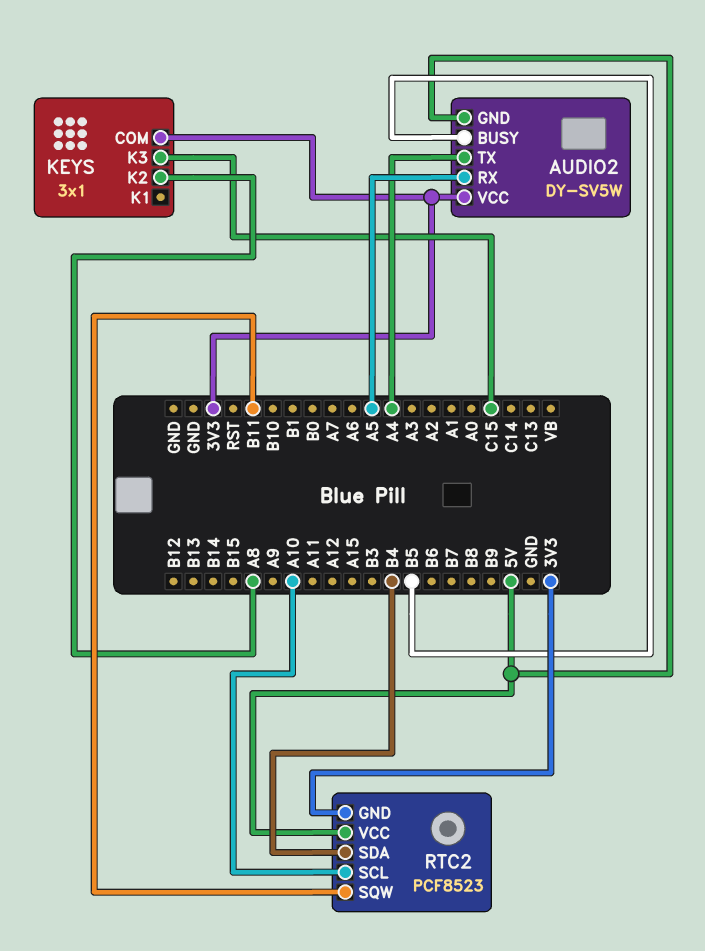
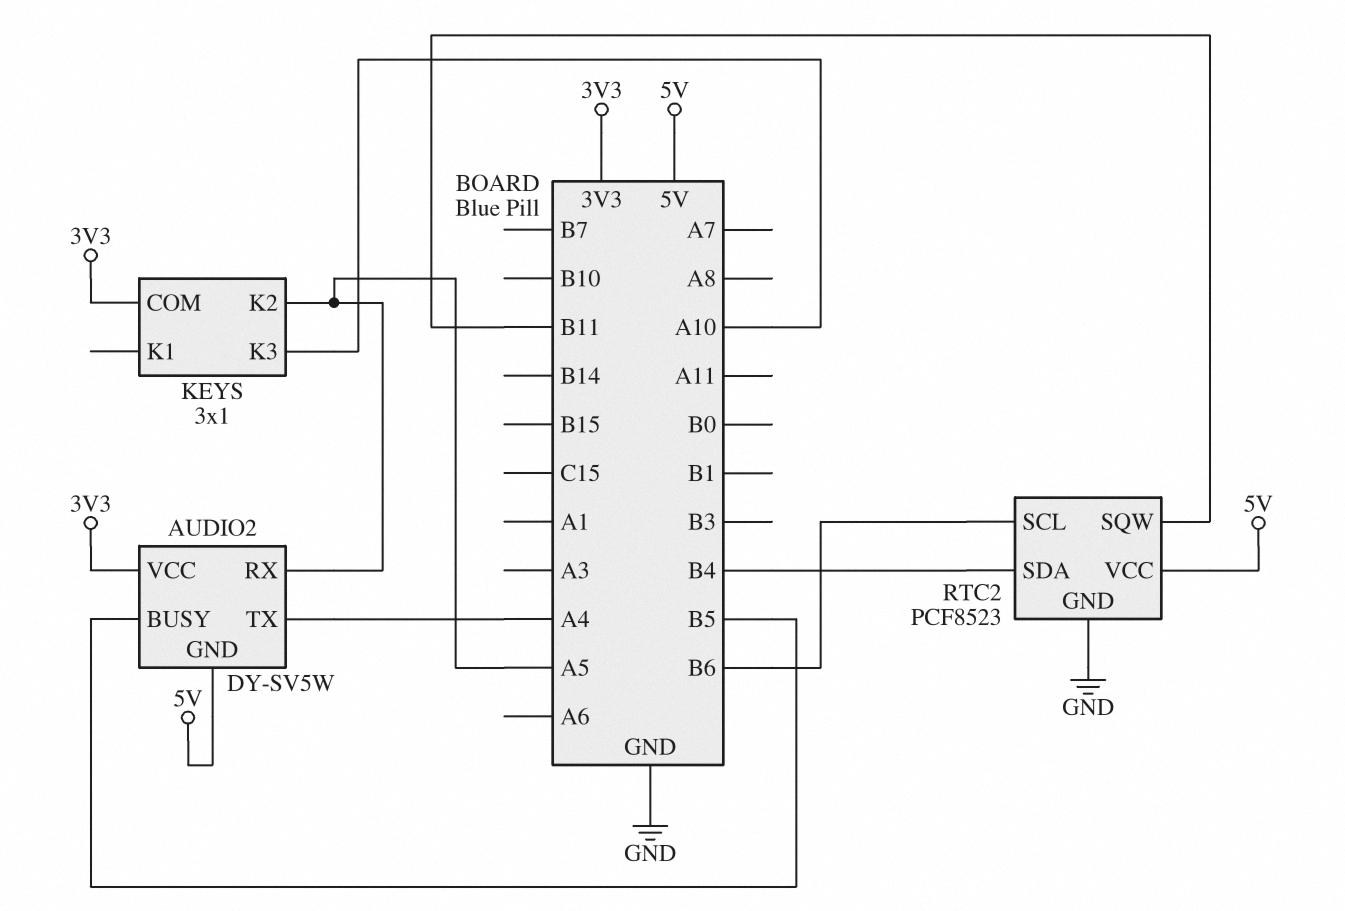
KEYS pin K2: A8 -> A5
KEYS pin K3: C15 -> A10
RTC2 pin GND: 3V3 -> GND
RTC2 pin SCL: A10 -> B6

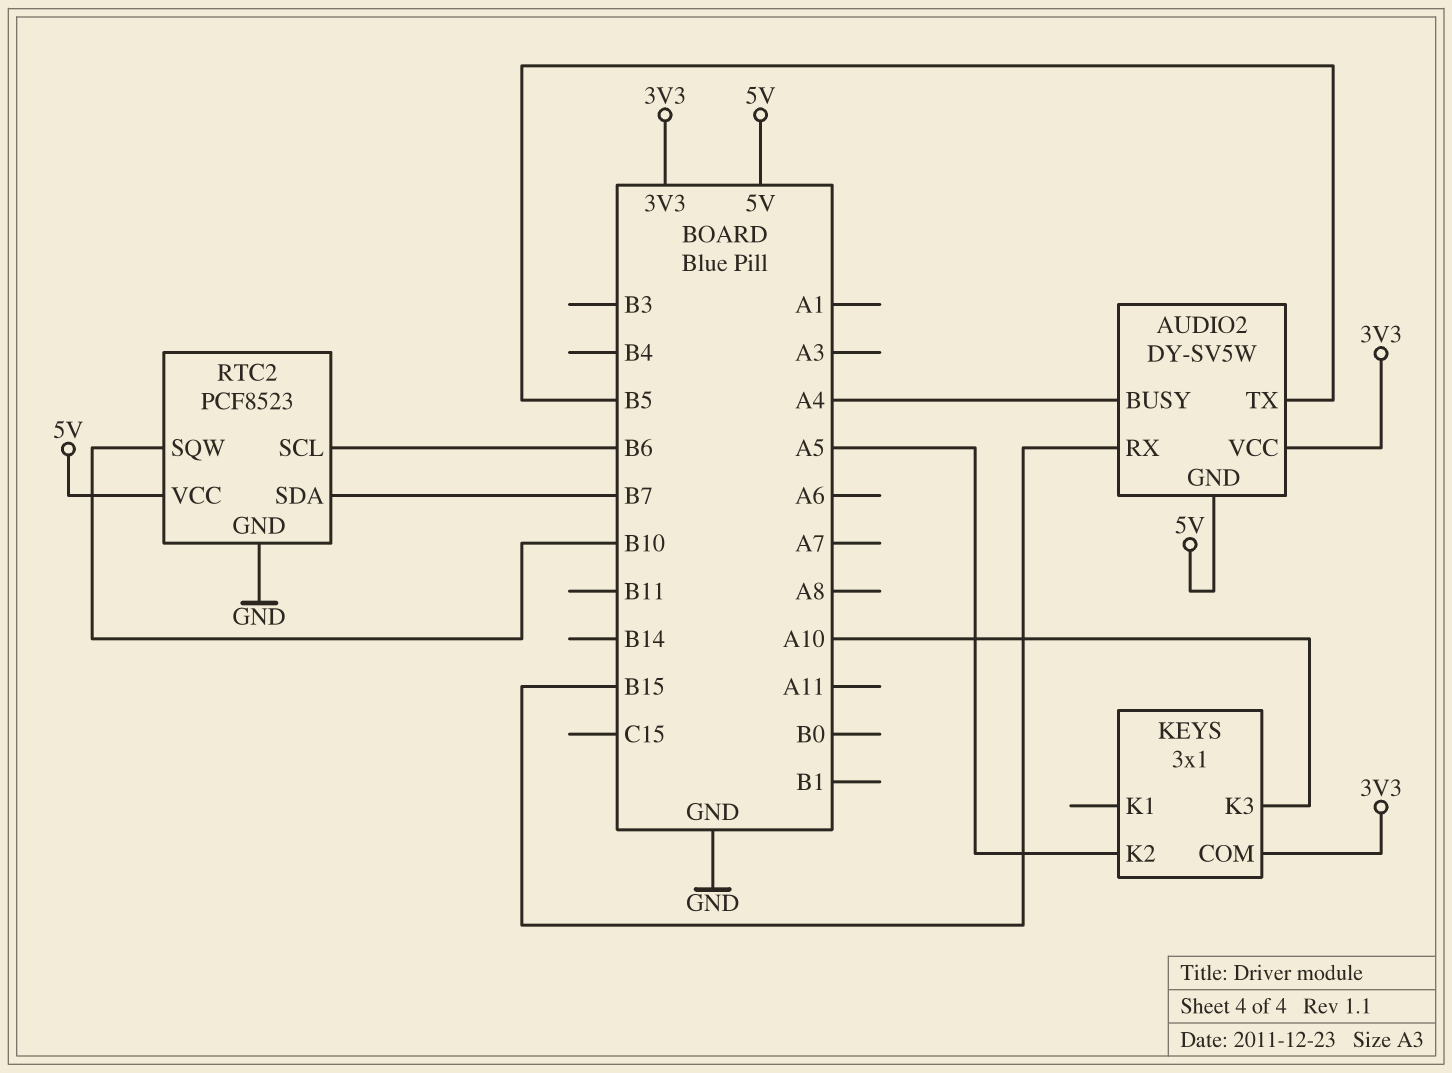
AUDIO2 pin BUSY: B5 -> A4
AUDIO2 pin RX: A5 -> B15
AUDIO2 pin TX: A4 -> B5
RTC2 pin SDA: B4 -> B7
RTC2 pin SQW: B11 -> B10

